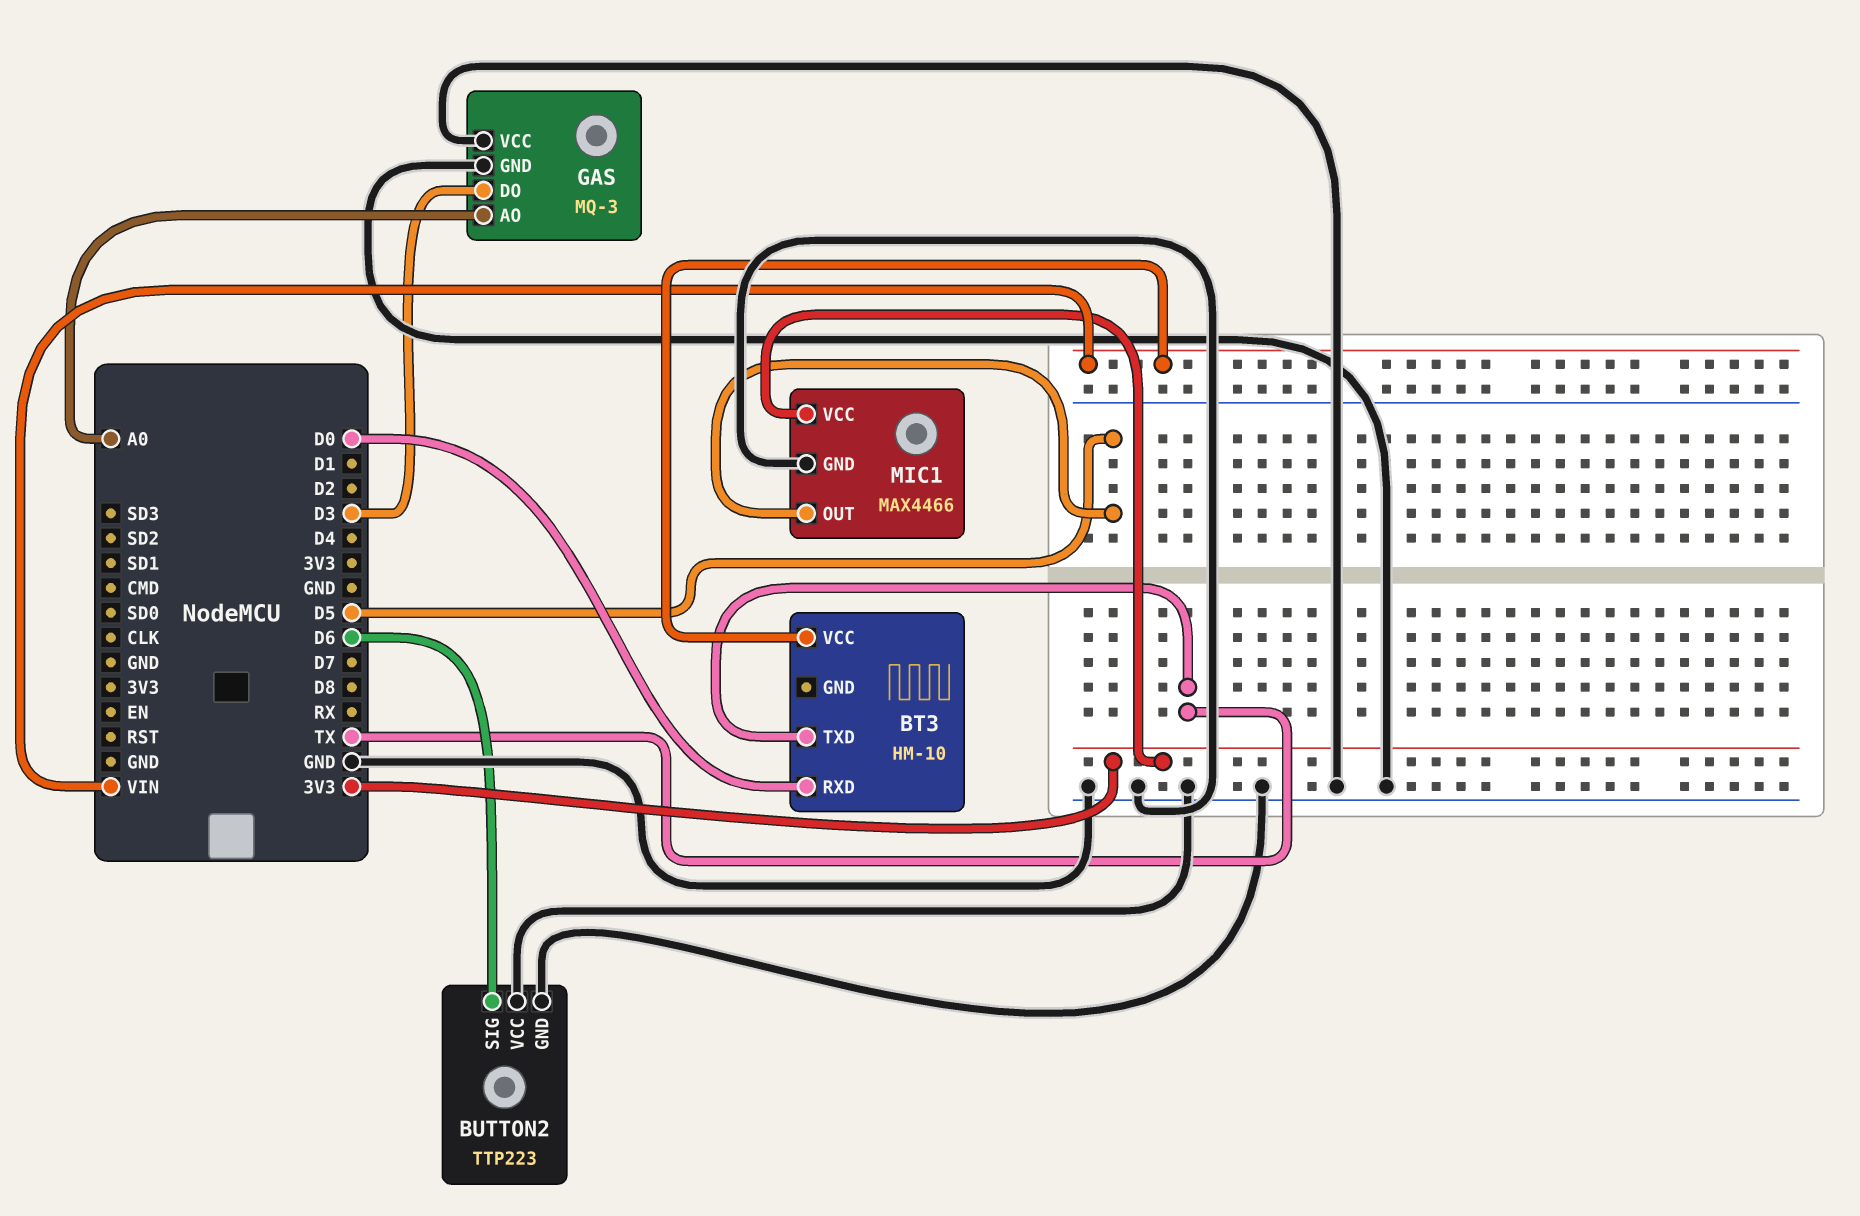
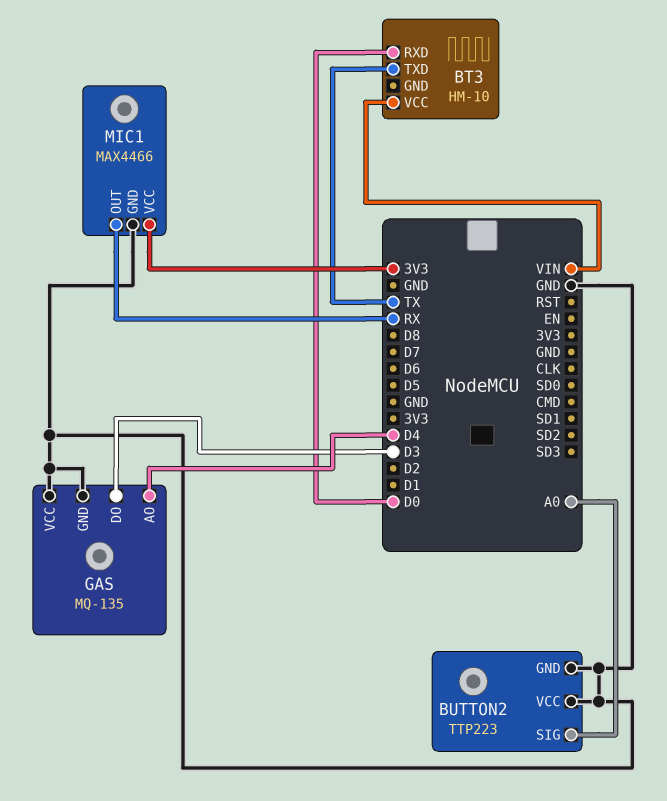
BUTTON2 pin SIG: D6 -> A0
GAS: MQ-3 -> MQ-135
GAS pin AO: A0 -> D4
MIC1 pin OUT: D5 -> RX

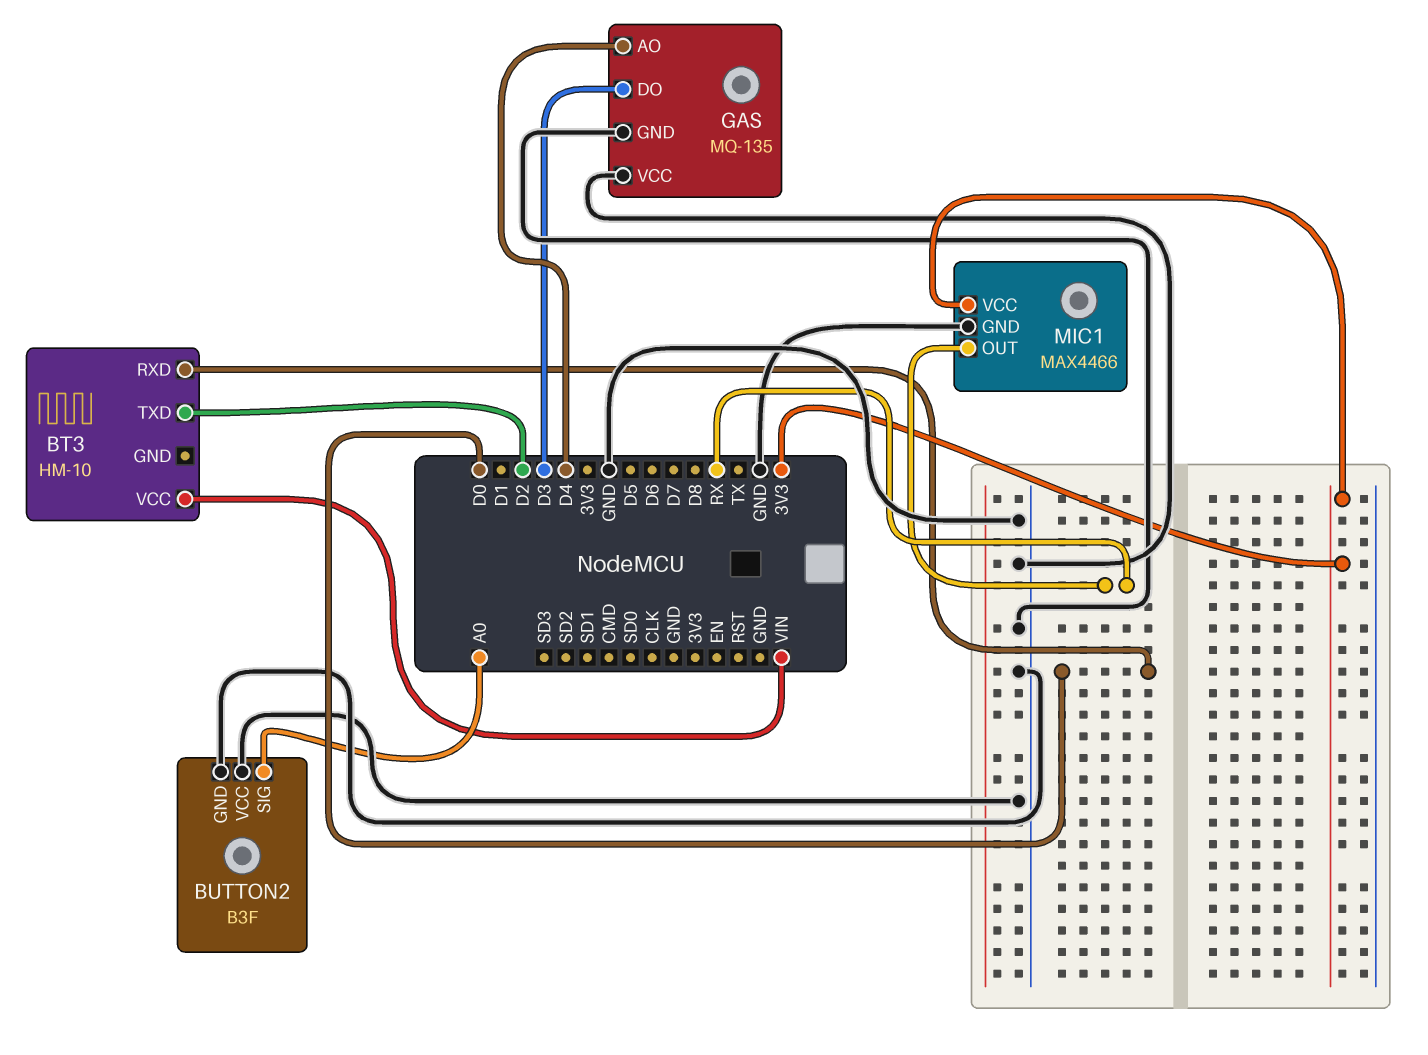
BT3 pin TXD: TX -> D2
BUTTON2: TTP223 -> B3F

